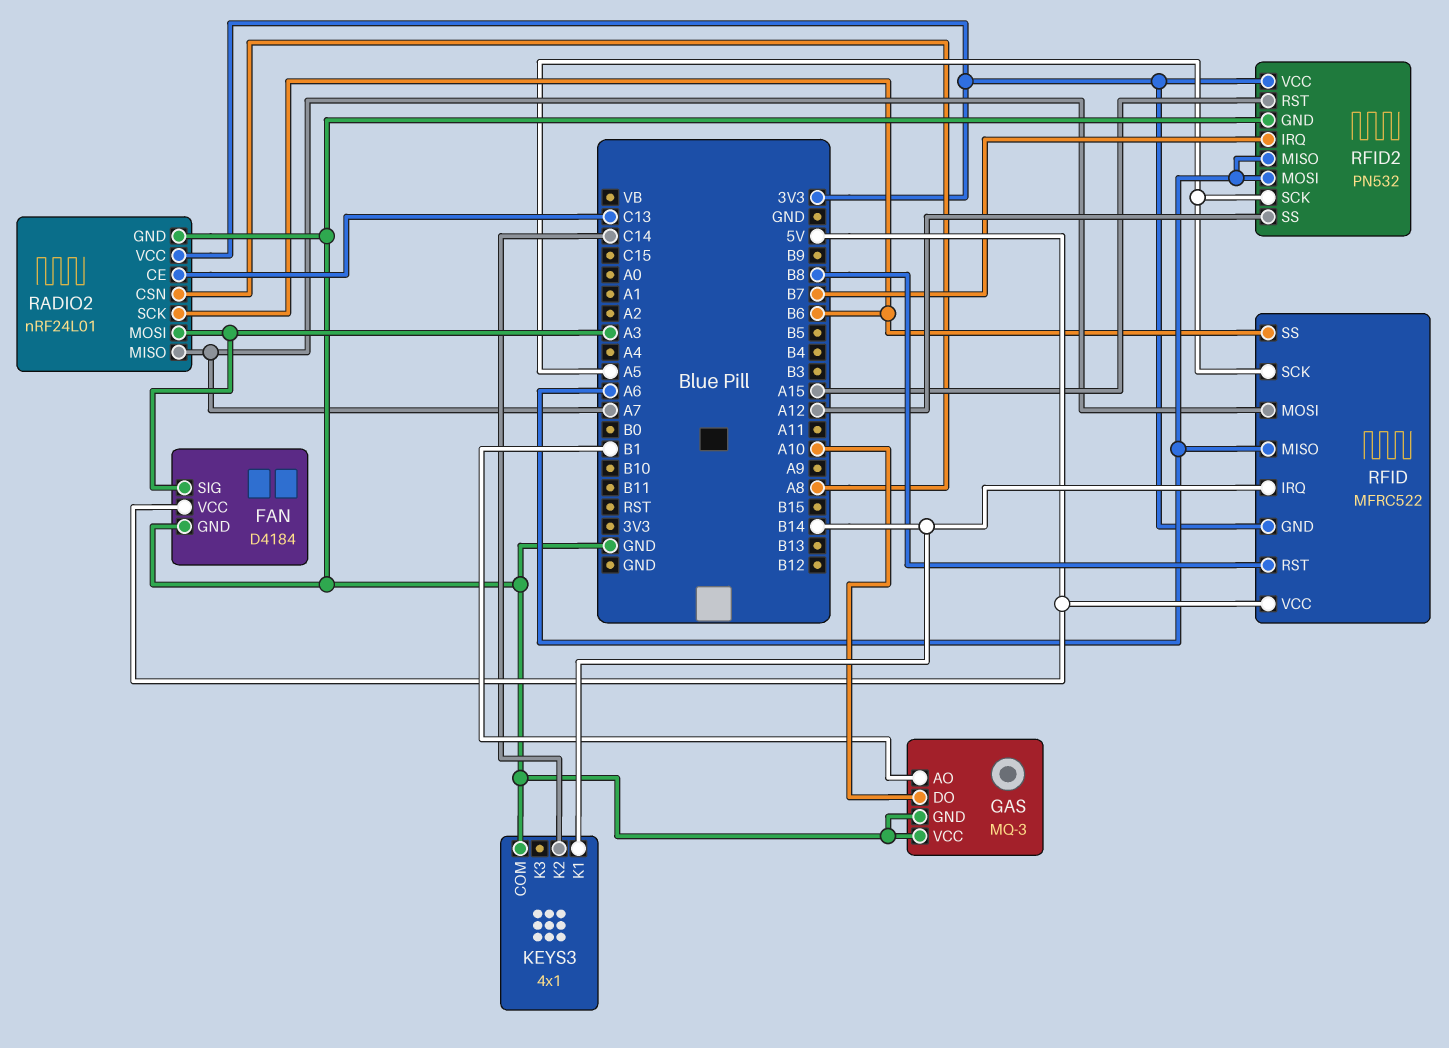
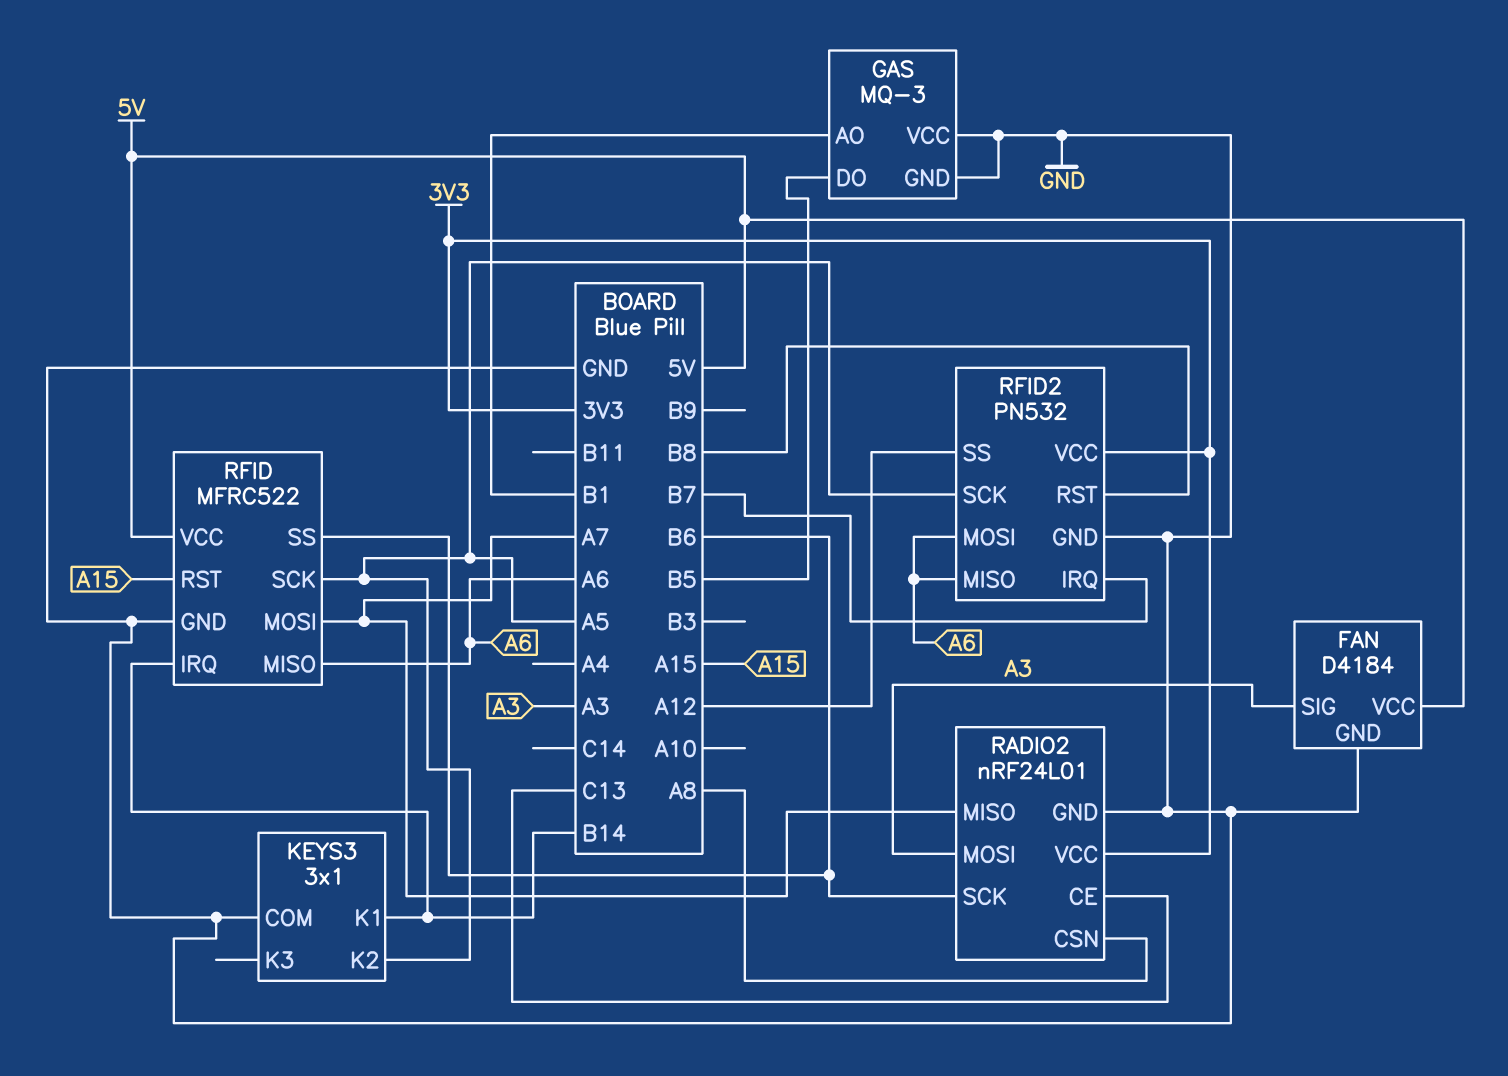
GAS pin DO: A10 -> B5
KEYS3: 4x1 -> 3x1
KEYS3 pin K2: C14 -> A5
RFID pin GND: 3V3 -> GND
RFID pin RST: B8 -> A15
RFID2 pin RST: A15 -> B8

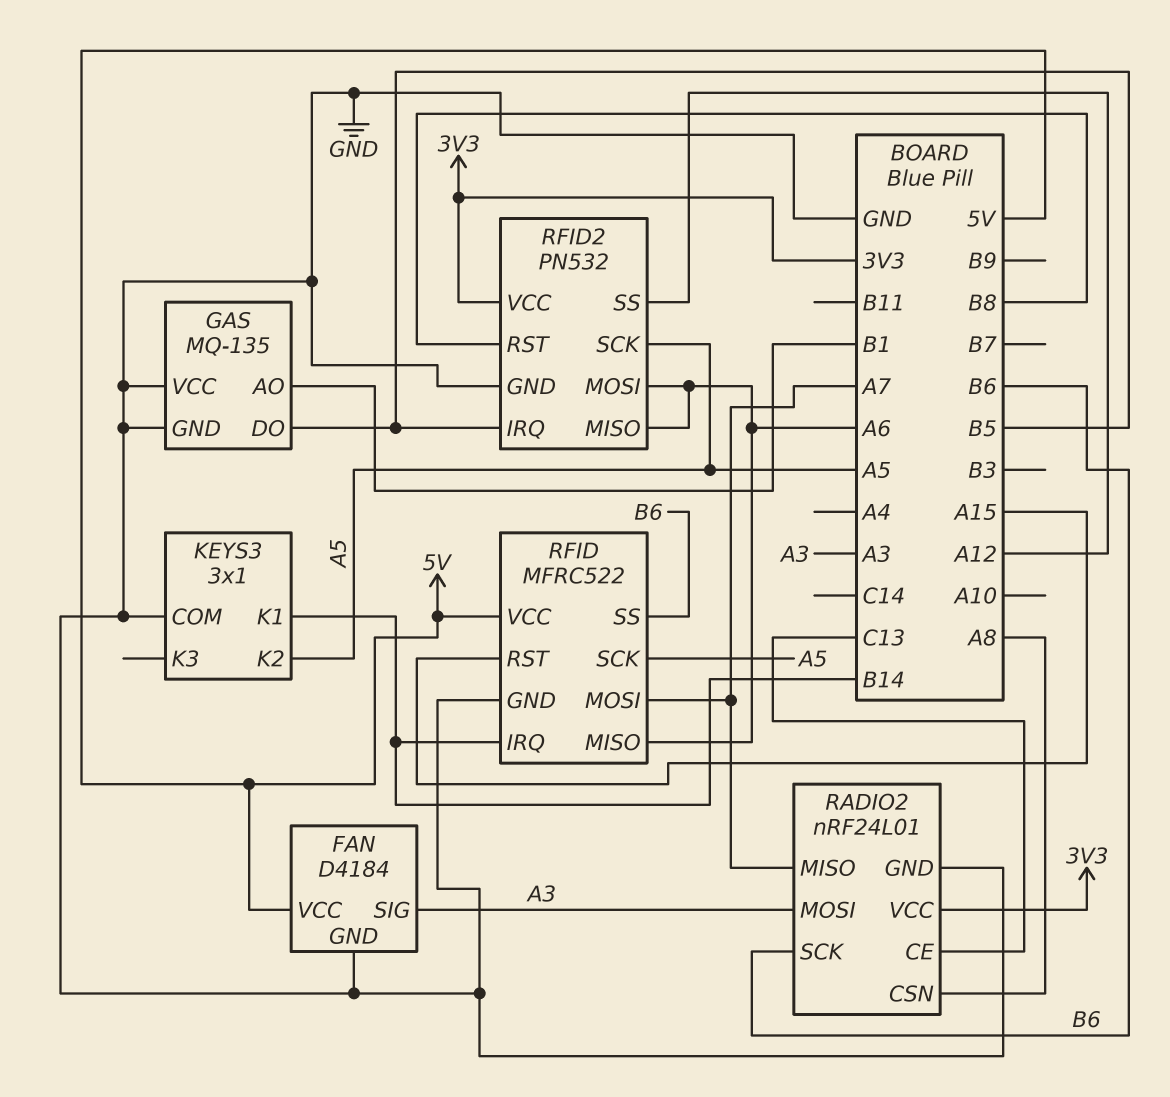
GAS: MQ-3 -> MQ-135
RFID2 pin IRQ: B7 -> B5

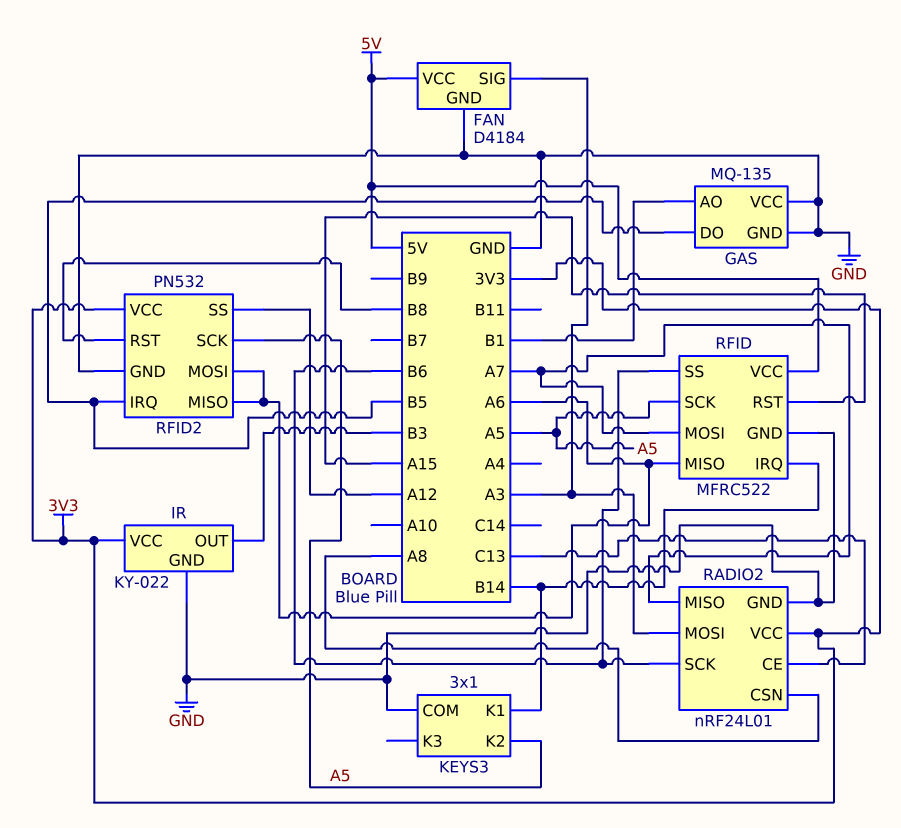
IR: none -> KY-022
IR pin GND: none -> GND
IR pin OUT: none -> B3
IR pin VCC: none -> 3V3

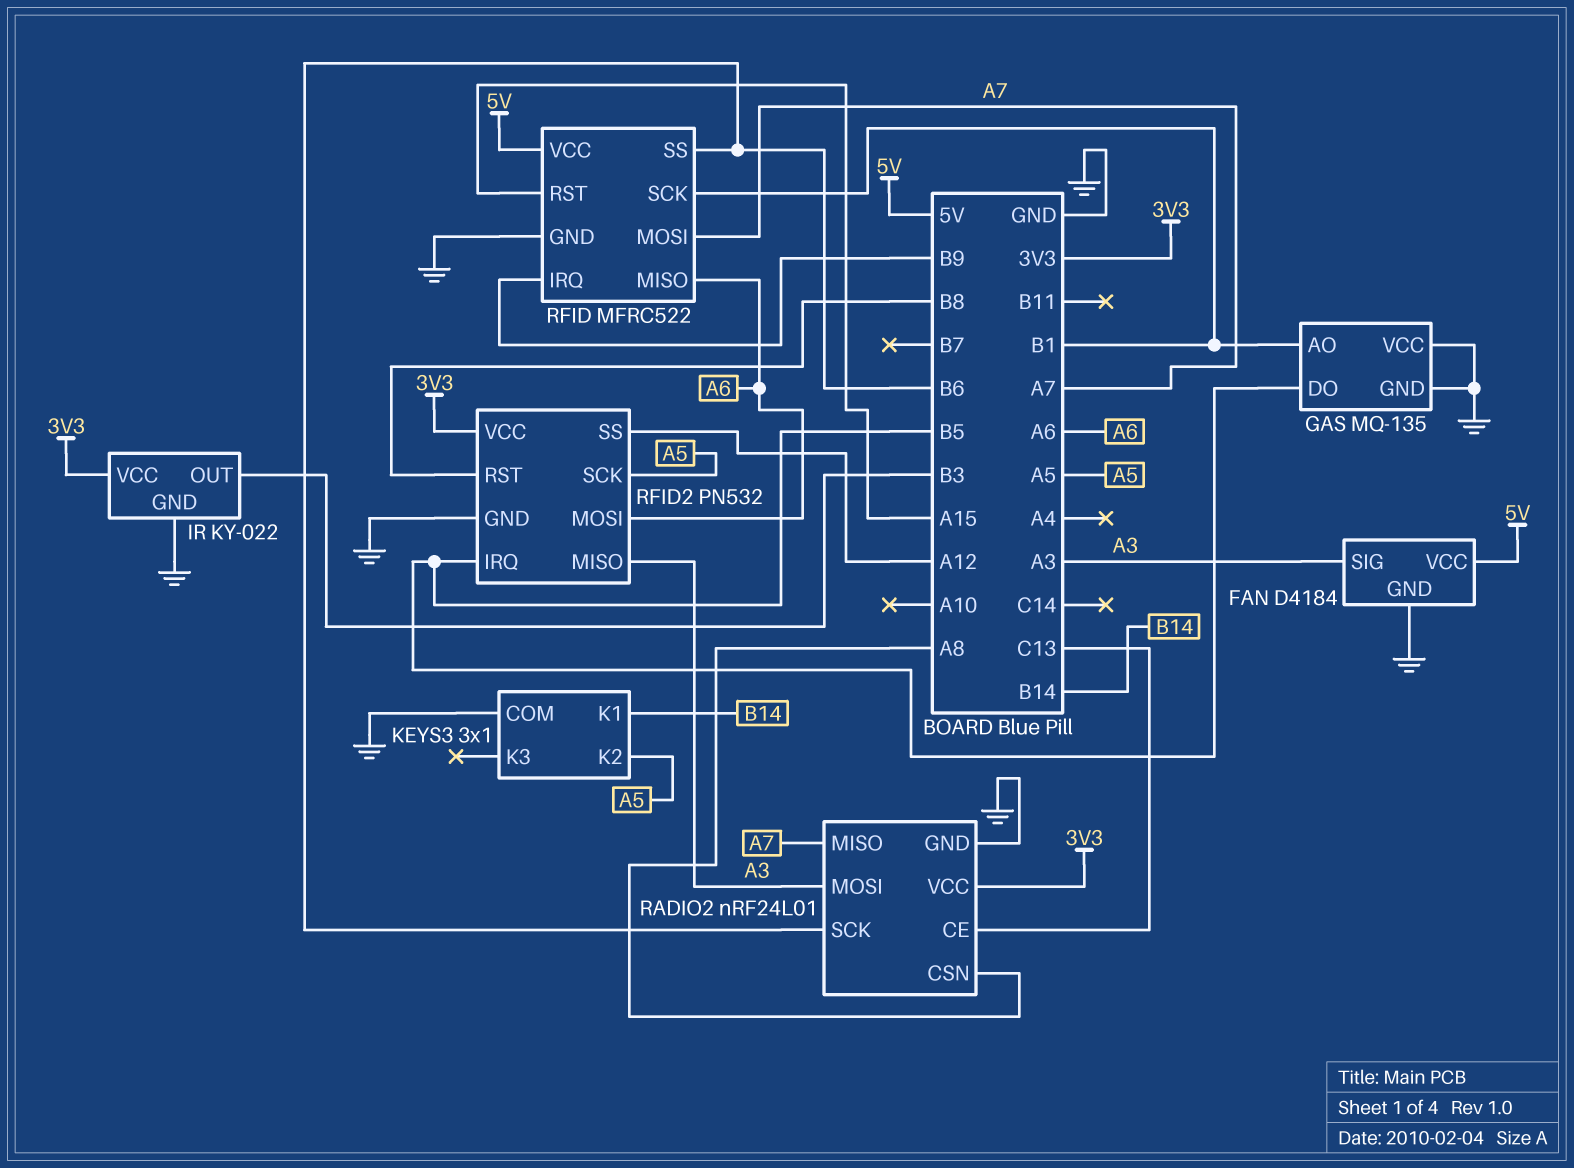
RFID pin IRQ: B14 -> B9
RFID pin SCK: A5 -> B1
RFID2 pin MISO: A6 -> A3

